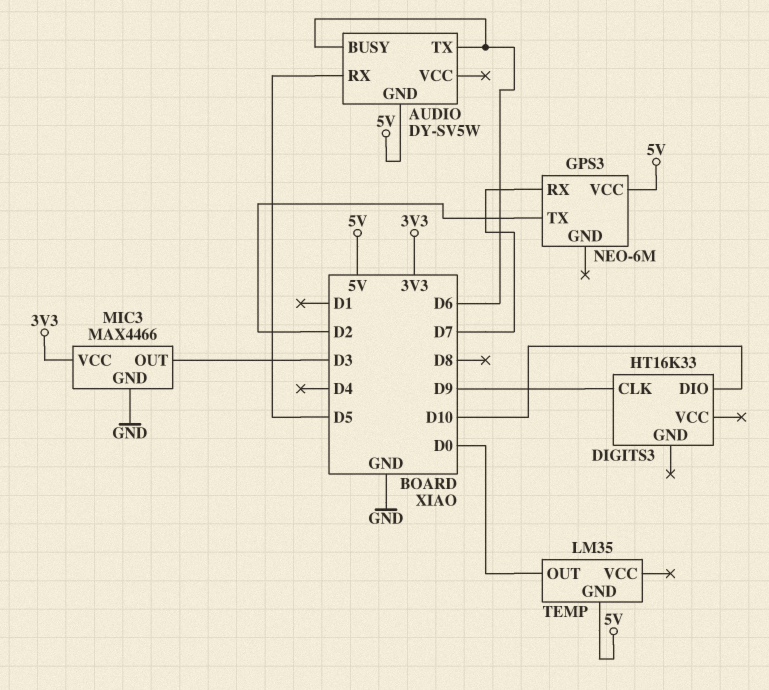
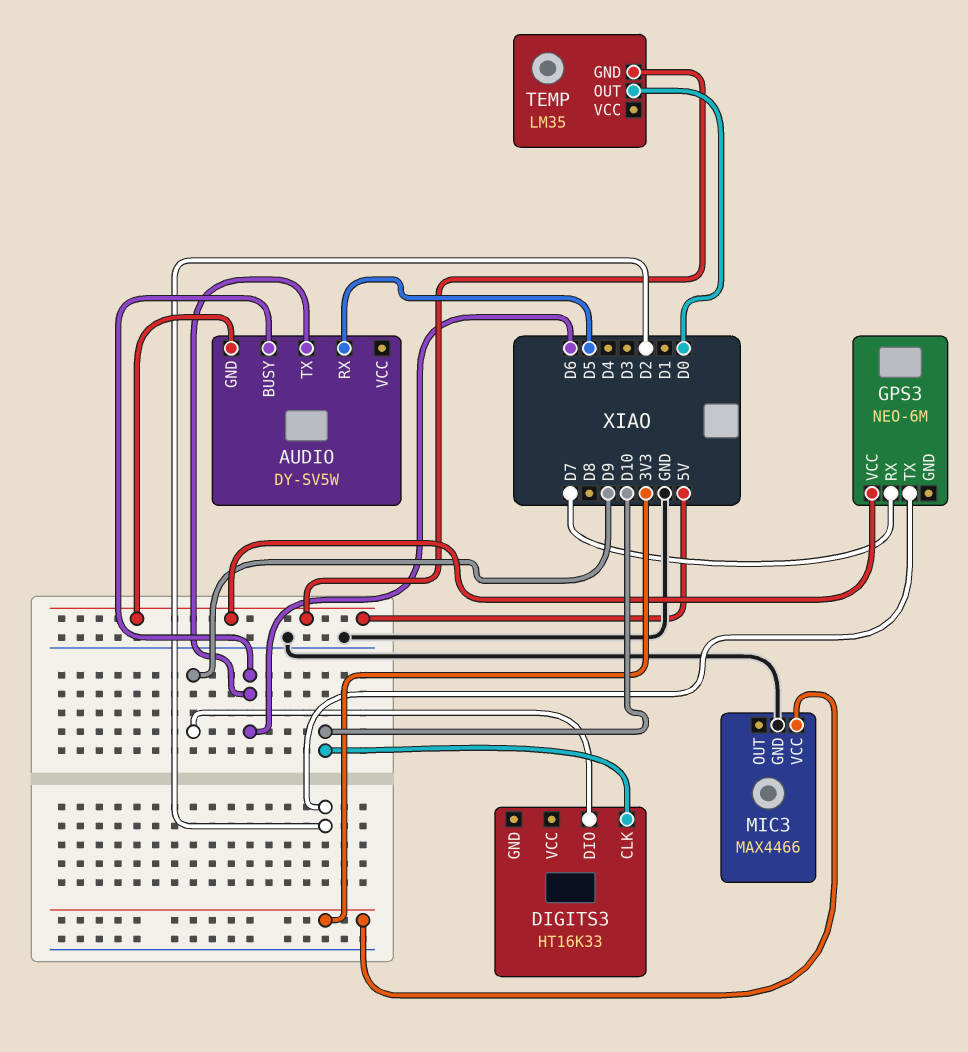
DIGITS3 pin CLK: D9 -> D10
DIGITS3 pin DIO: D10 -> D9
MIC3 pin OUT: D3 -> none

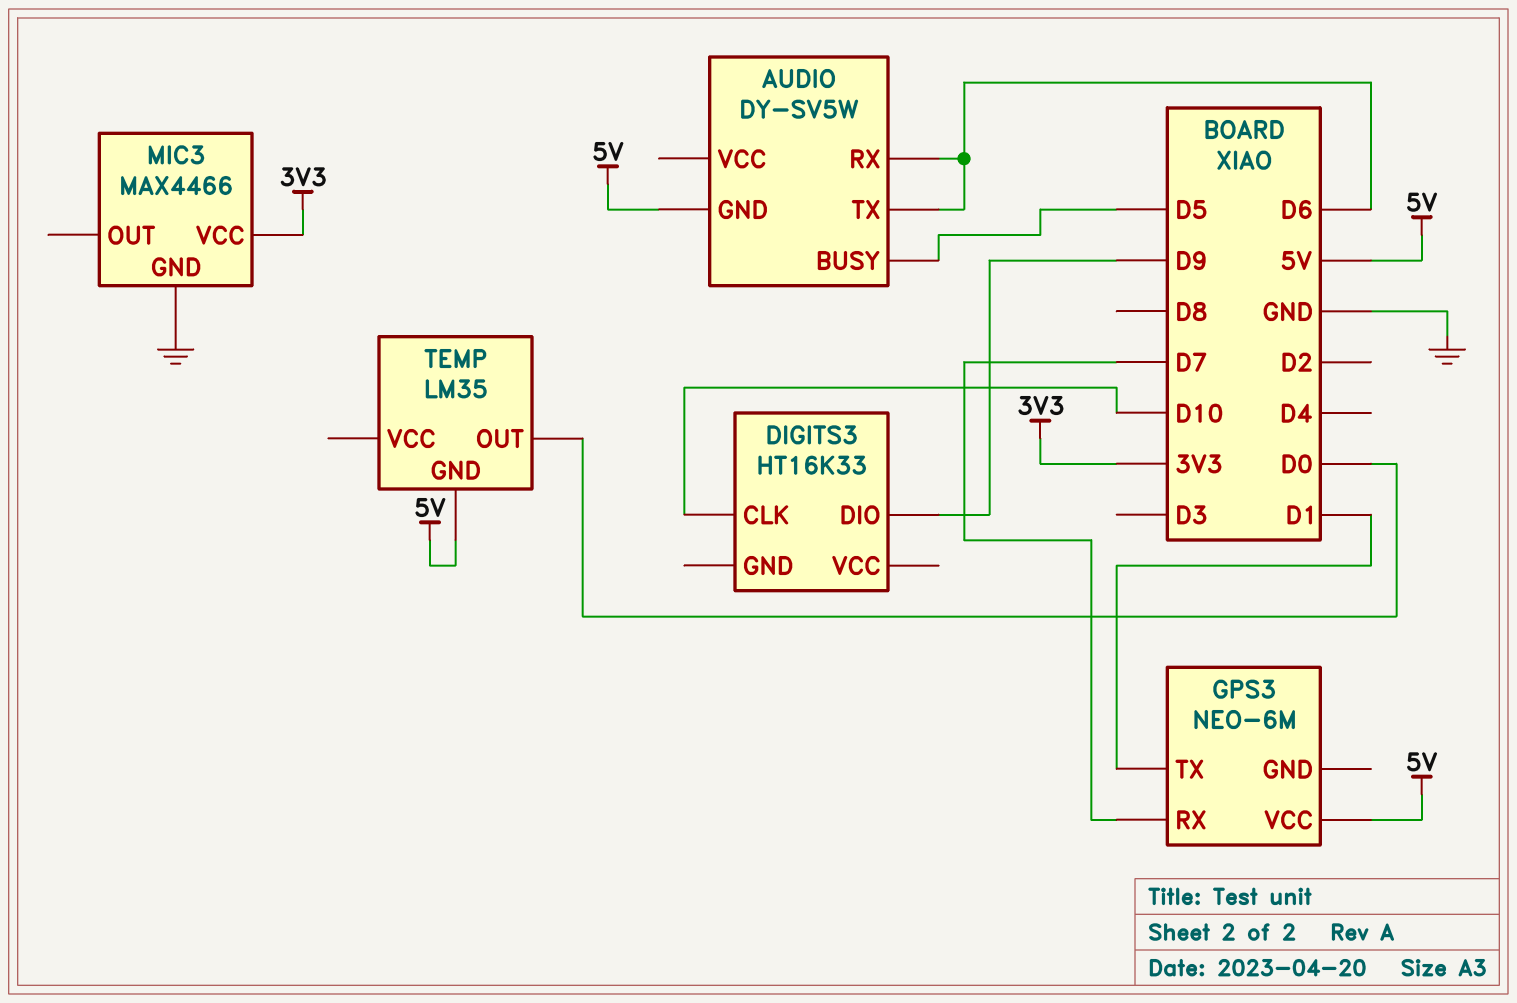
AUDIO pin BUSY: D6 -> D5
AUDIO pin RX: D5 -> D6
GPS3 pin TX: D2 -> D1

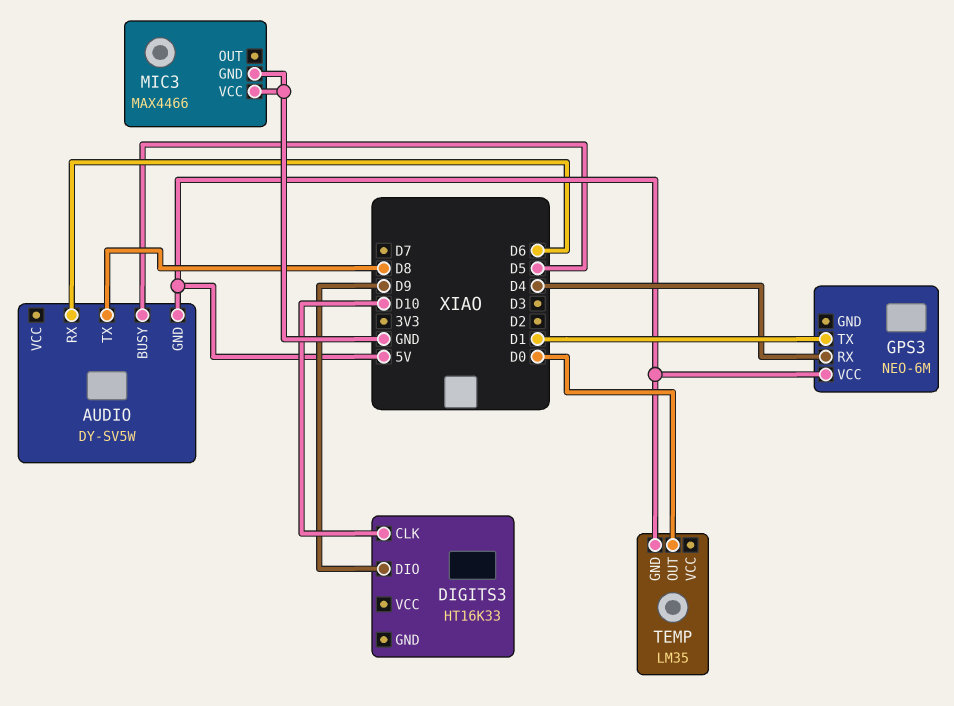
AUDIO pin TX: D6 -> D8
GPS3 pin RX: D7 -> D4
MIC3 pin VCC: 3V3 -> GND

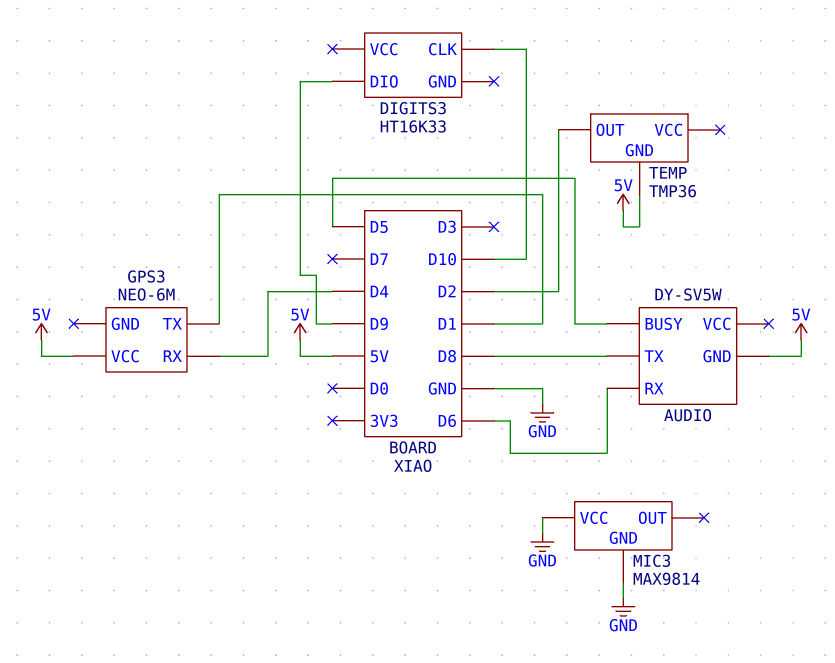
MIC3: MAX4466 -> MAX9814
TEMP: LM35 -> TMP36
TEMP pin OUT: D0 -> D2

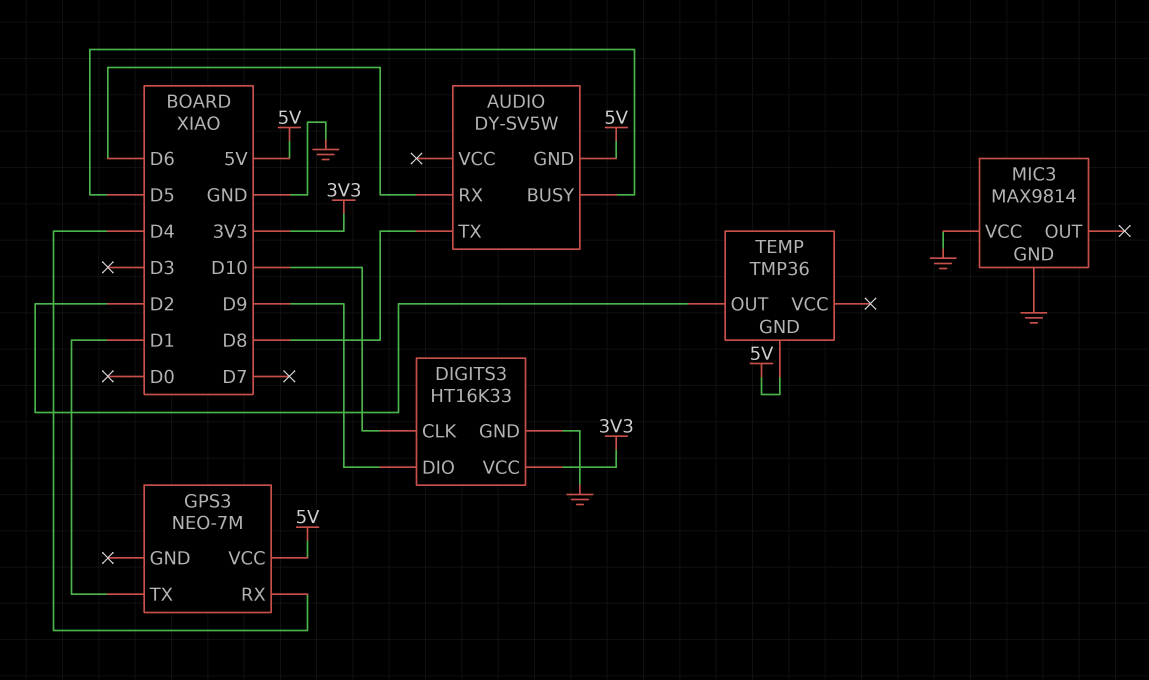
DIGITS3 pin GND: none -> GND
DIGITS3 pin VCC: none -> 3V3
GPS3: NEO-6M -> NEO-7M

